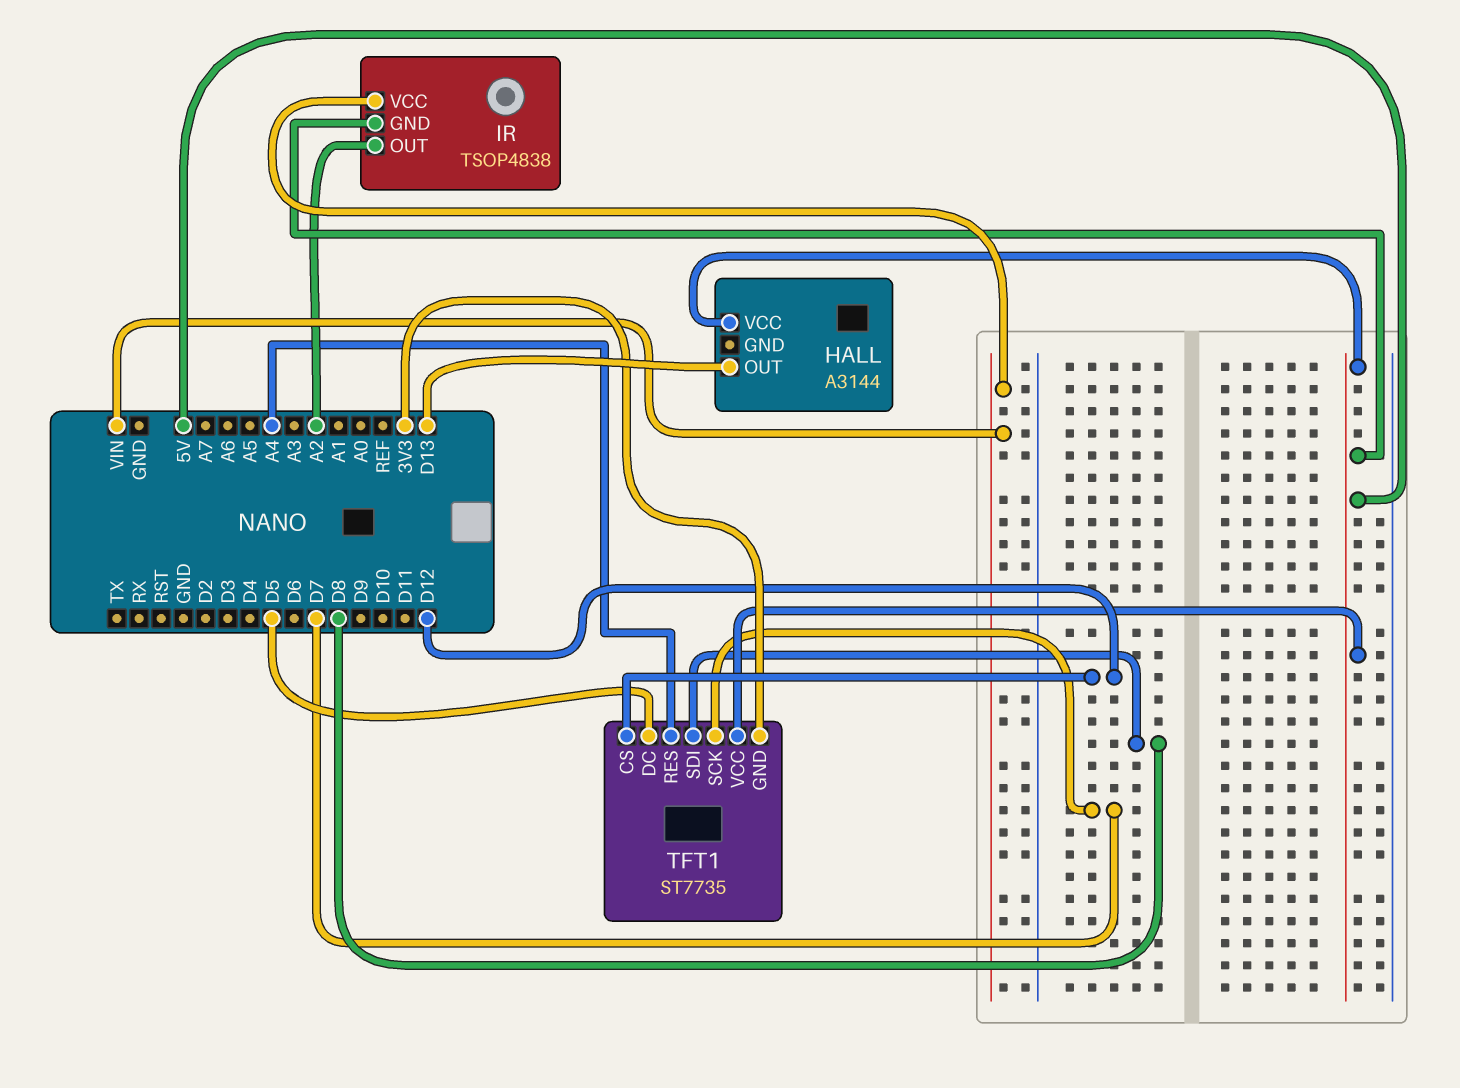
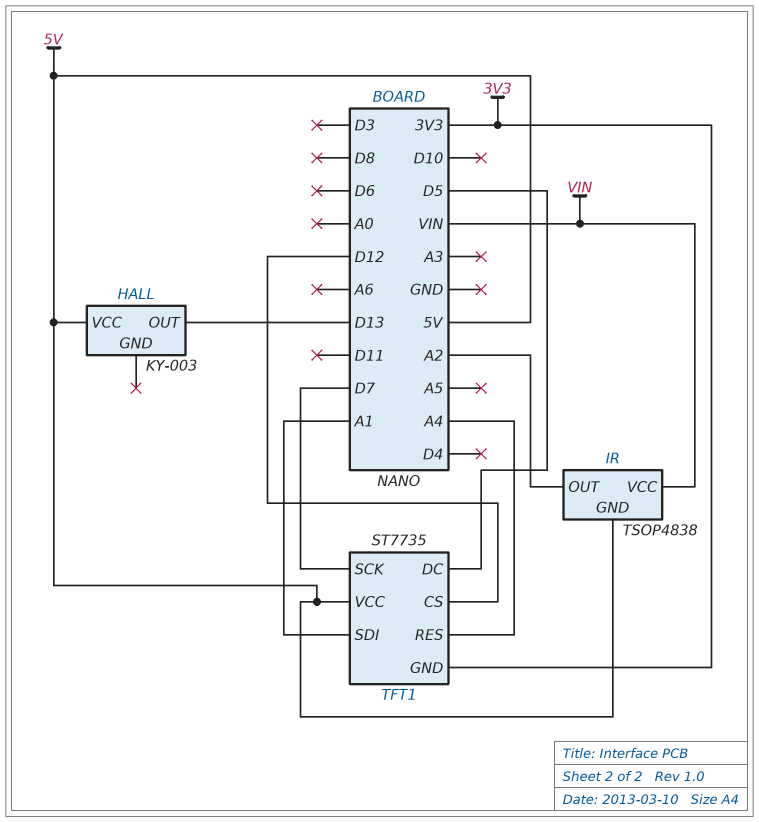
HALL: A3144 -> KY-003
TFT1 pin SDI: D8 -> A1

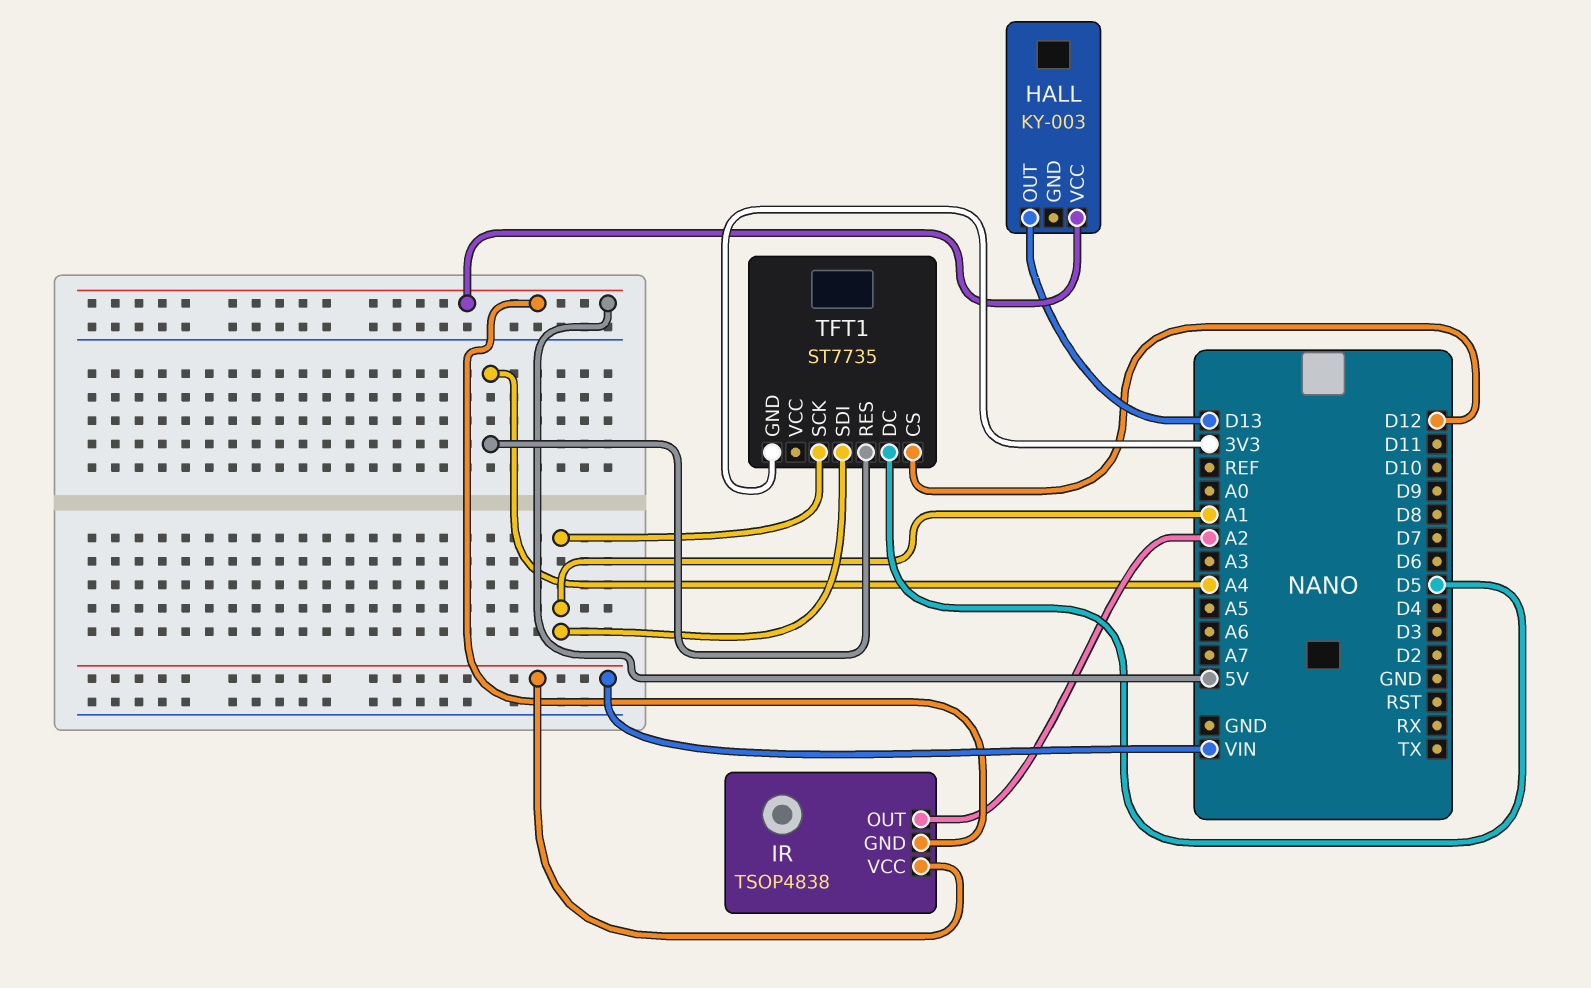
TFT1 pin SCK: D7 -> A1
TFT1 pin VCC: 5V -> none

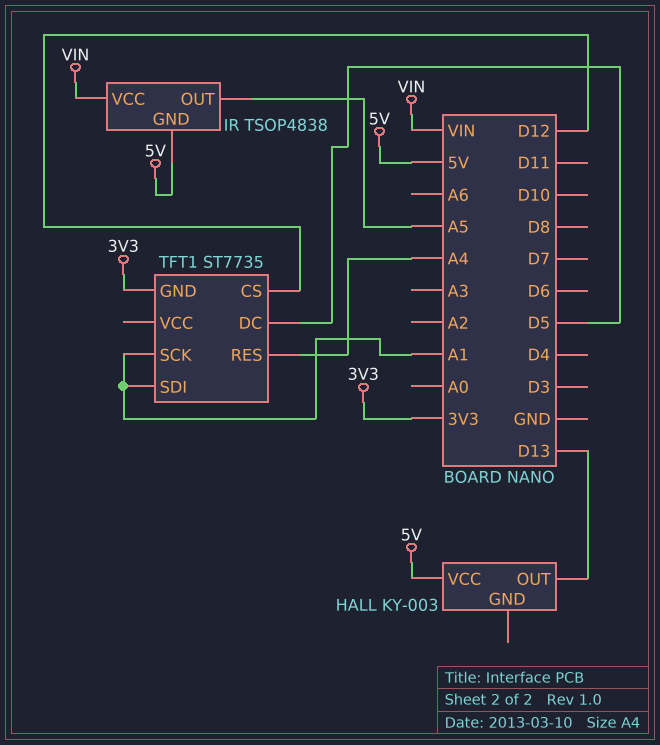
IR pin OUT: A2 -> A5

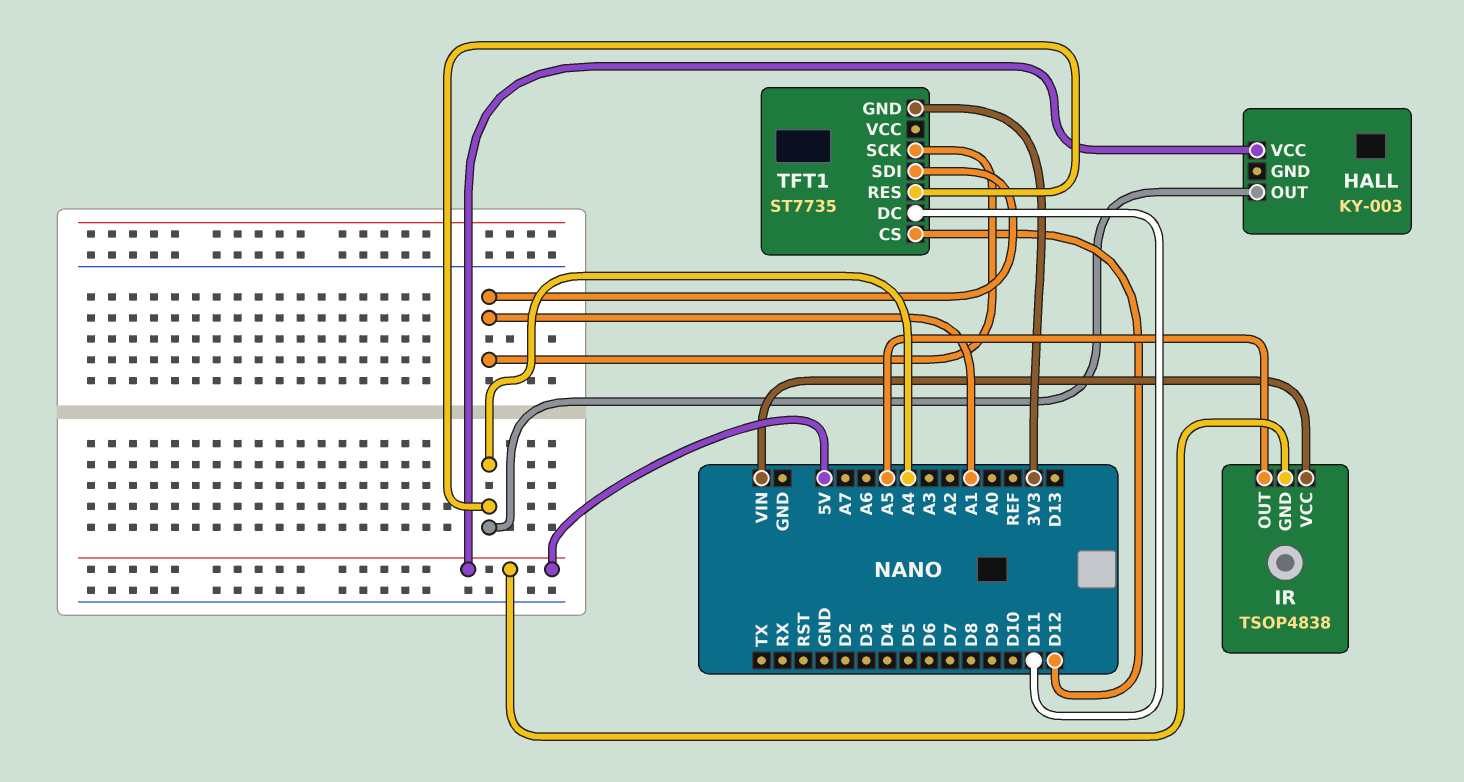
HALL pin OUT: D13 -> A4
TFT1 pin DC: D5 -> D11

